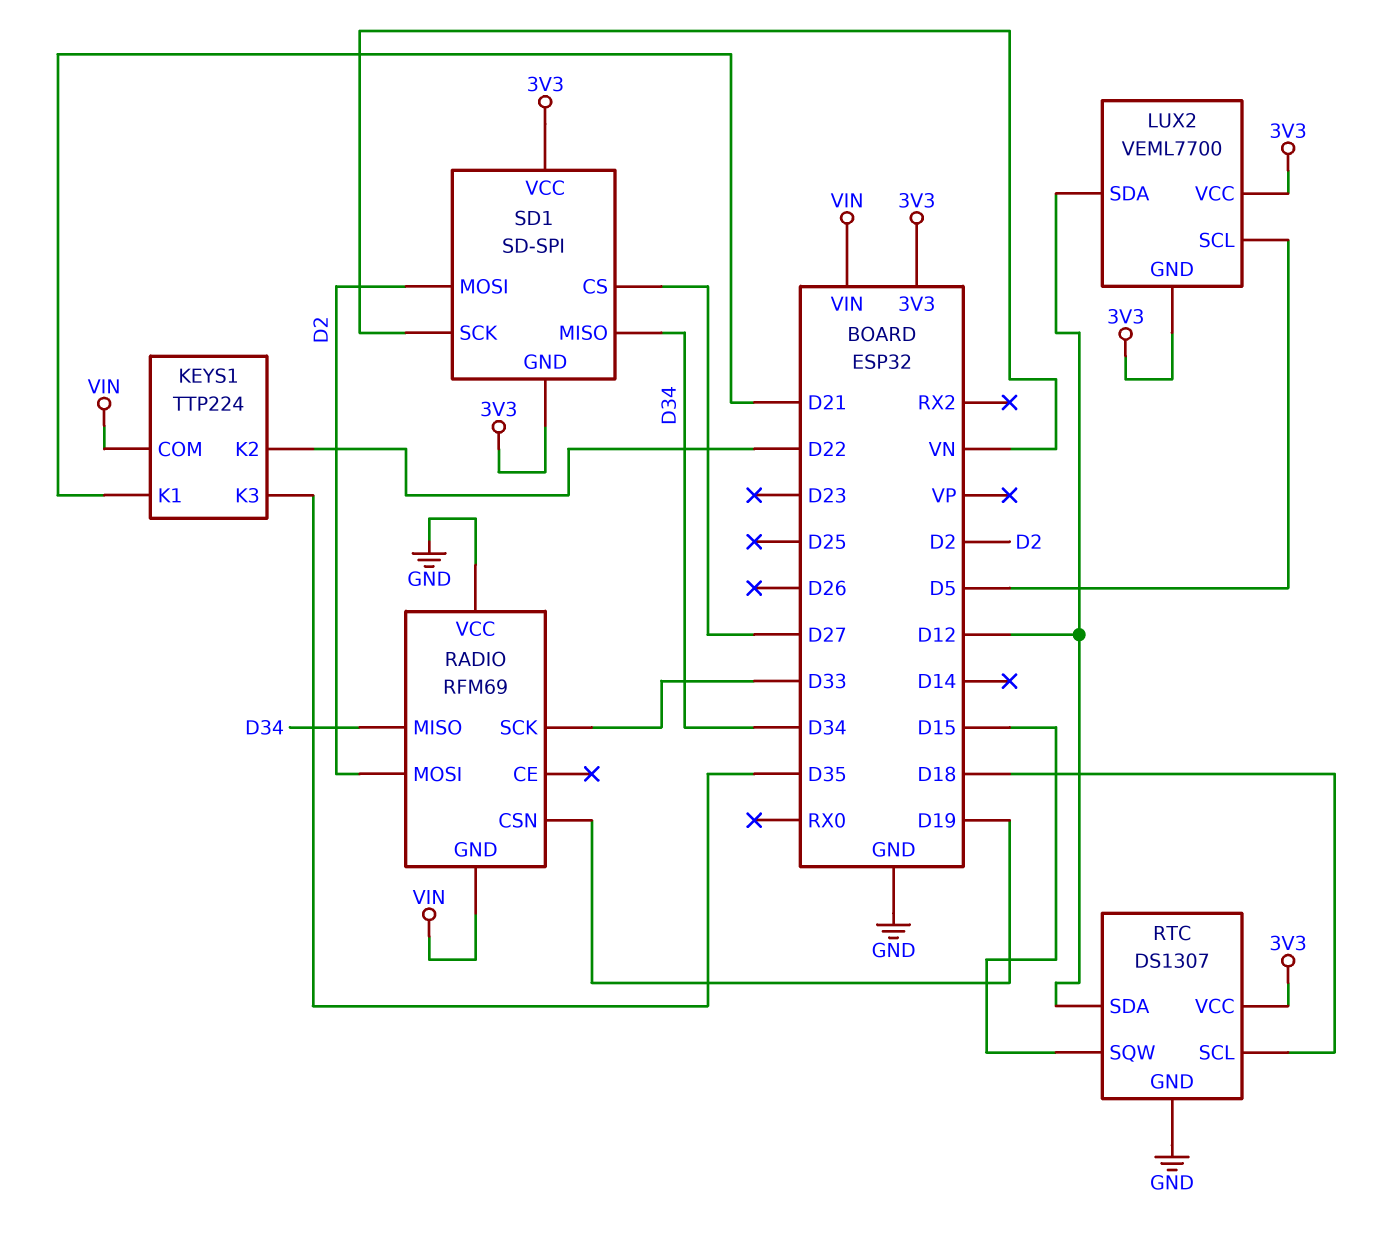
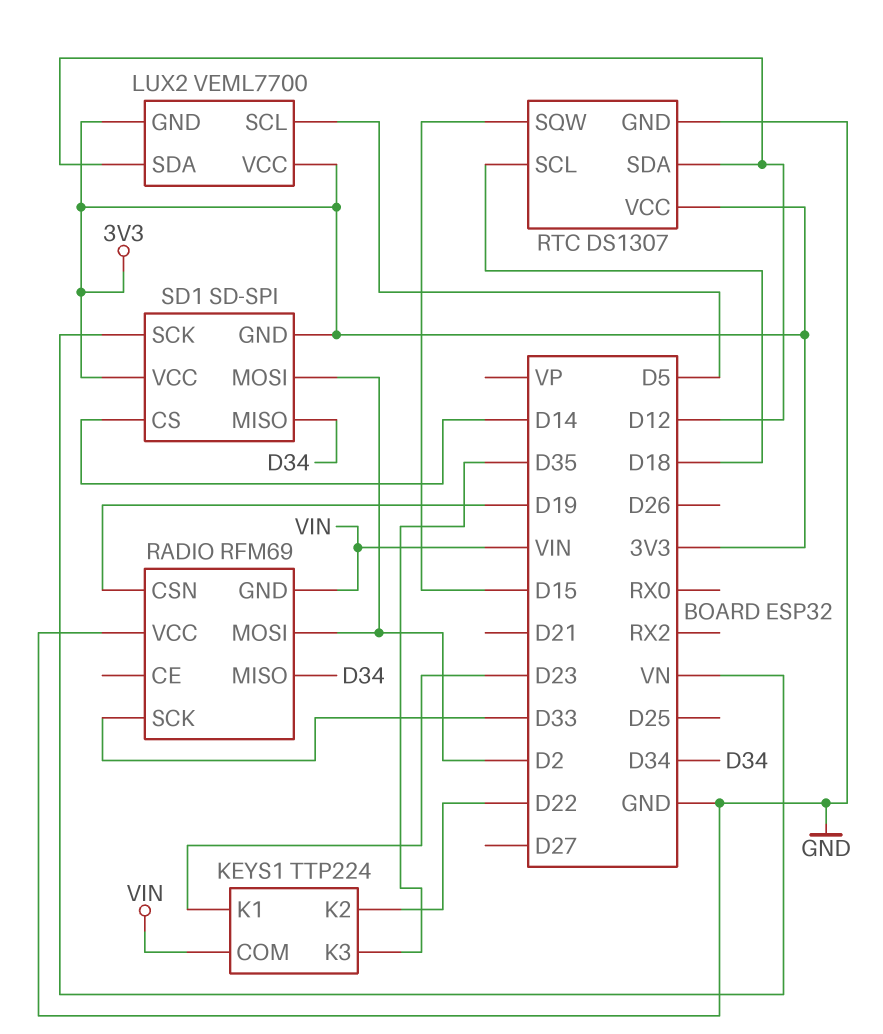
KEYS1 pin K1: D21 -> D23
SD1 pin CS: D27 -> D14

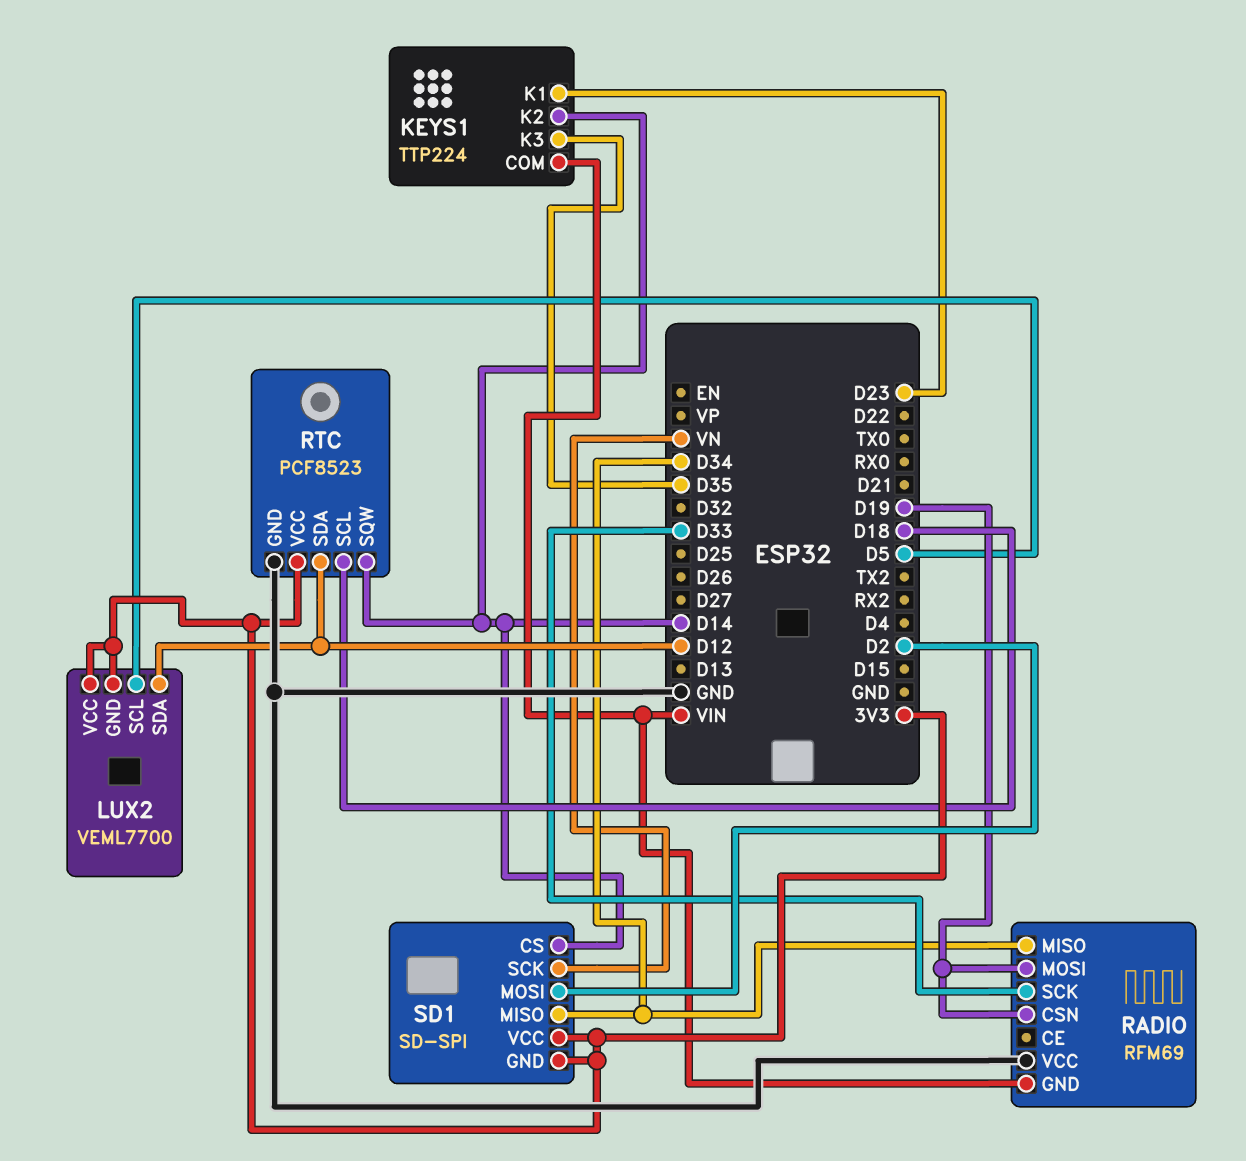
KEYS1 pin K2: D22 -> D14
RADIO pin MOSI: D2 -> D19
RTC: DS1307 -> PCF8523
RTC pin SQW: D15 -> D14

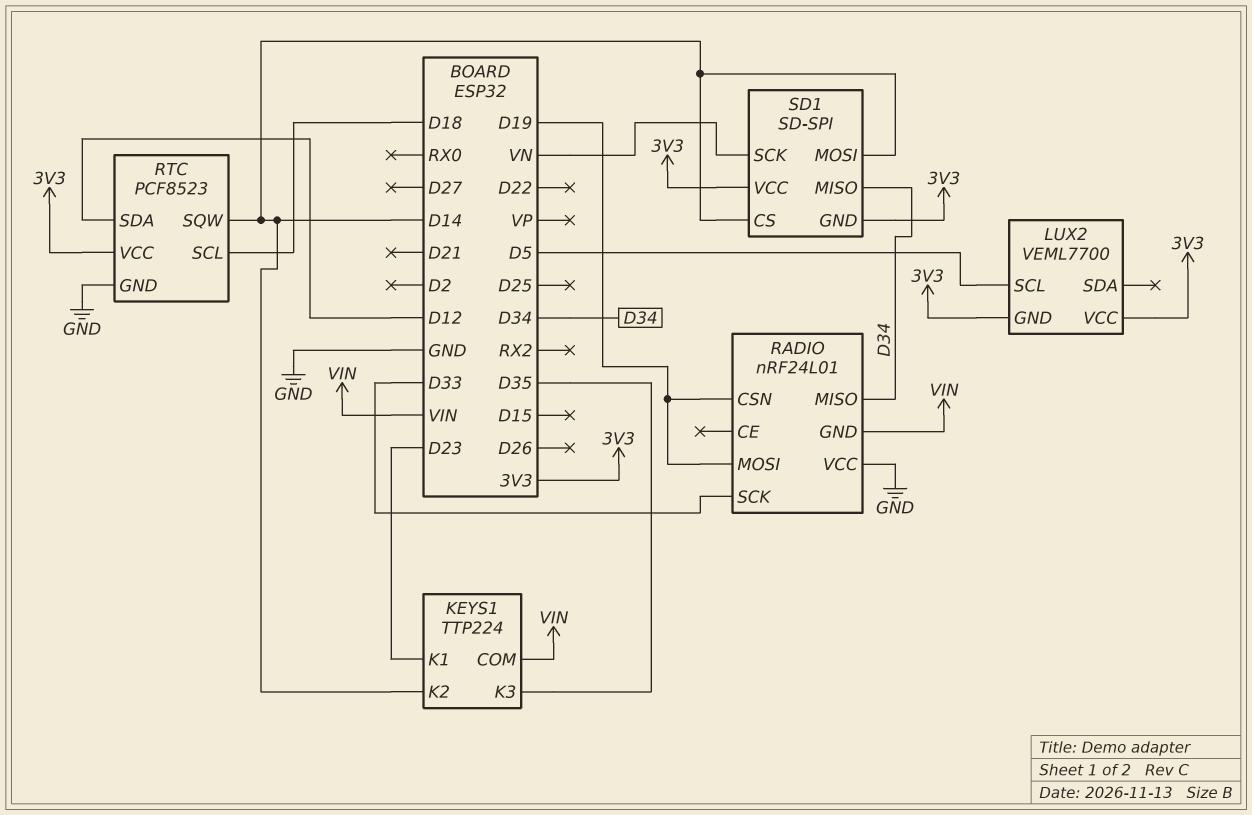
LUX2 pin SDA: D12 -> none
RADIO: RFM69 -> nRF24L01
SD1 pin MOSI: D2 -> D14

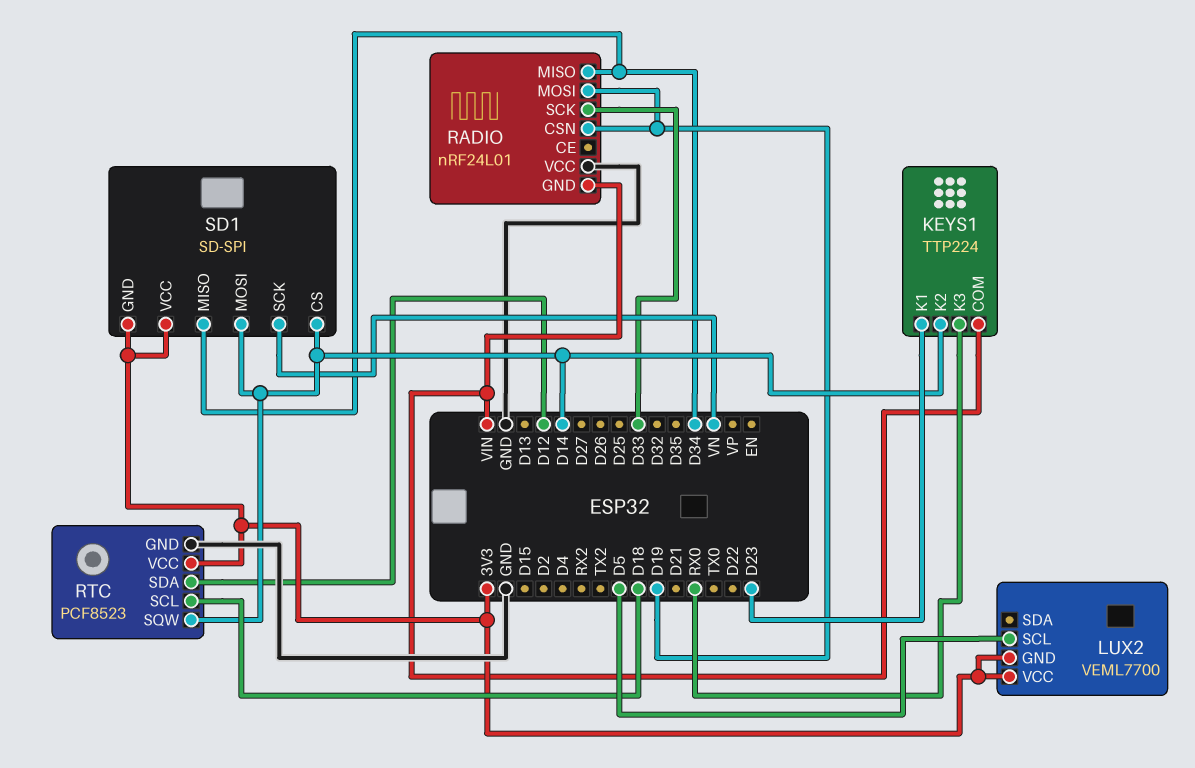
KEYS1 pin K3: D35 -> RX0

